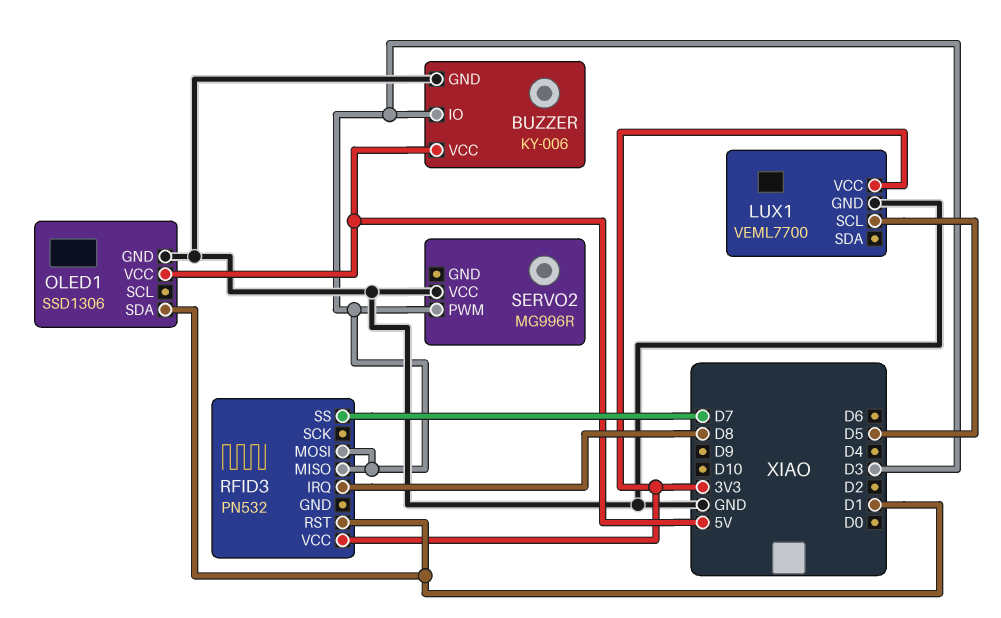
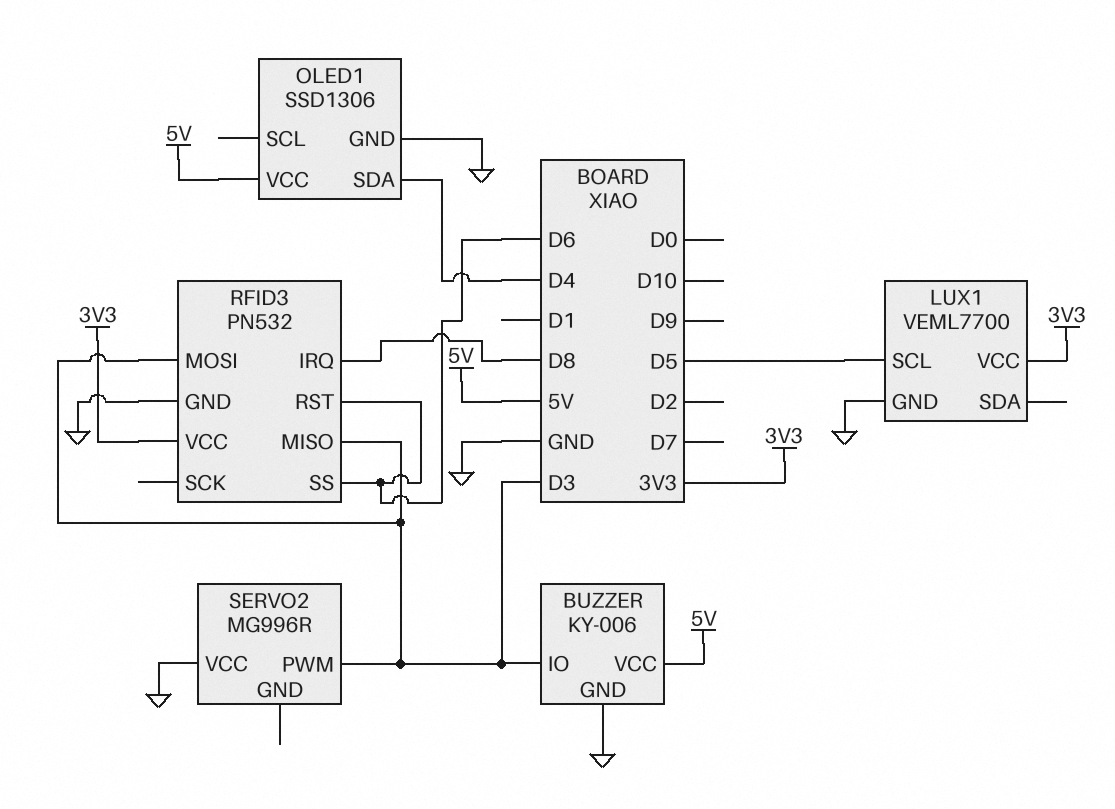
OLED1 pin SDA: D1 -> D4
RFID3 pin GND: none -> GND
RFID3 pin RST: D1 -> D6
RFID3 pin SS: D7 -> D6

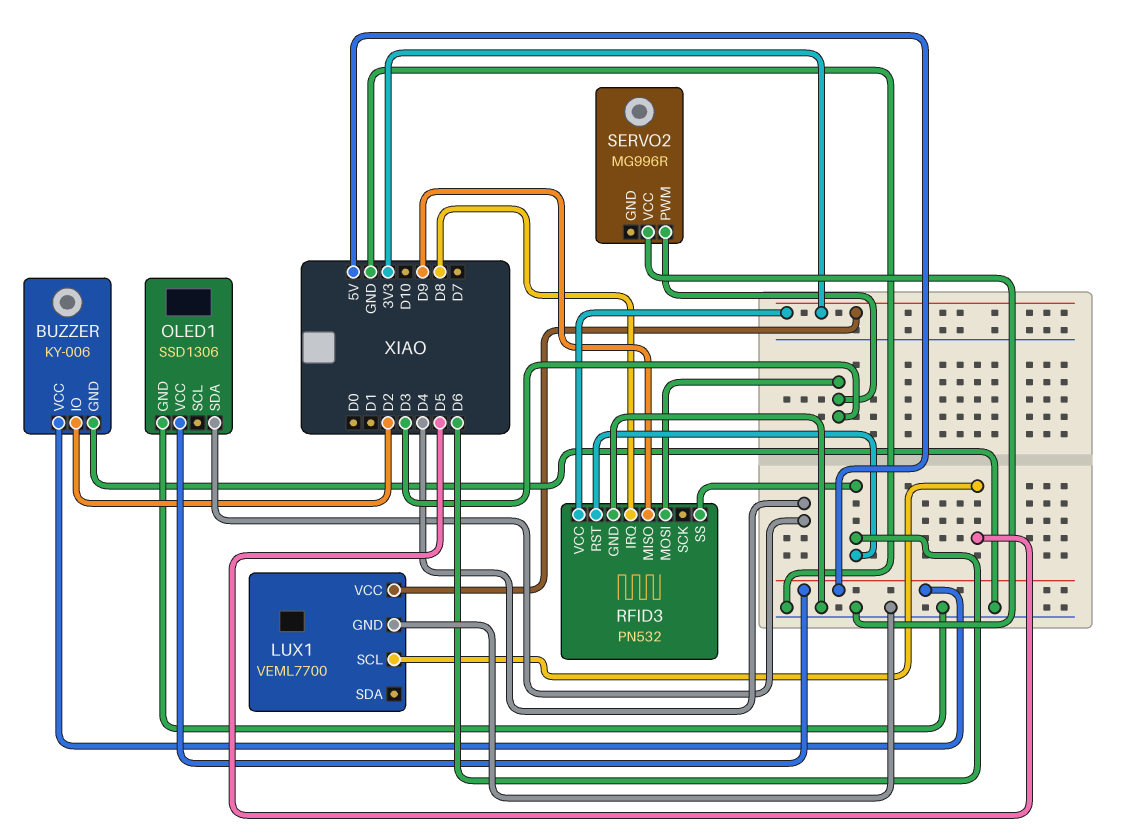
BUZZER pin IO: D3 -> D2
RFID3 pin MISO: D3 -> D9

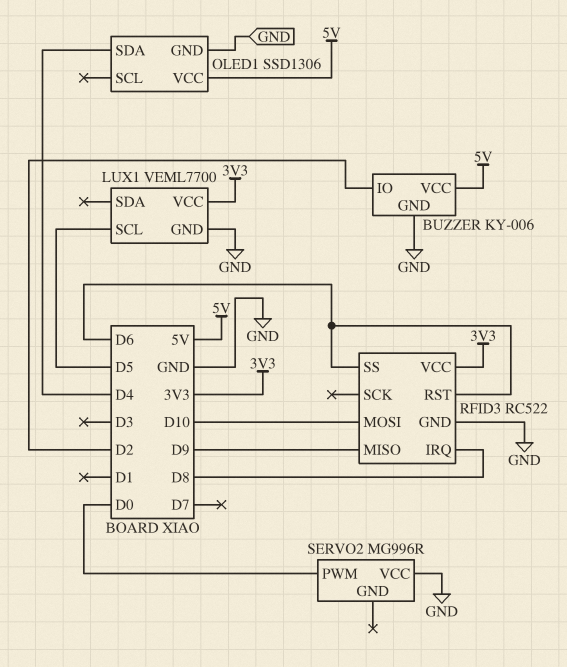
RFID3: PN532 -> RC522
RFID3 pin MOSI: D3 -> D10
SERVO2 pin PWM: D3 -> D0

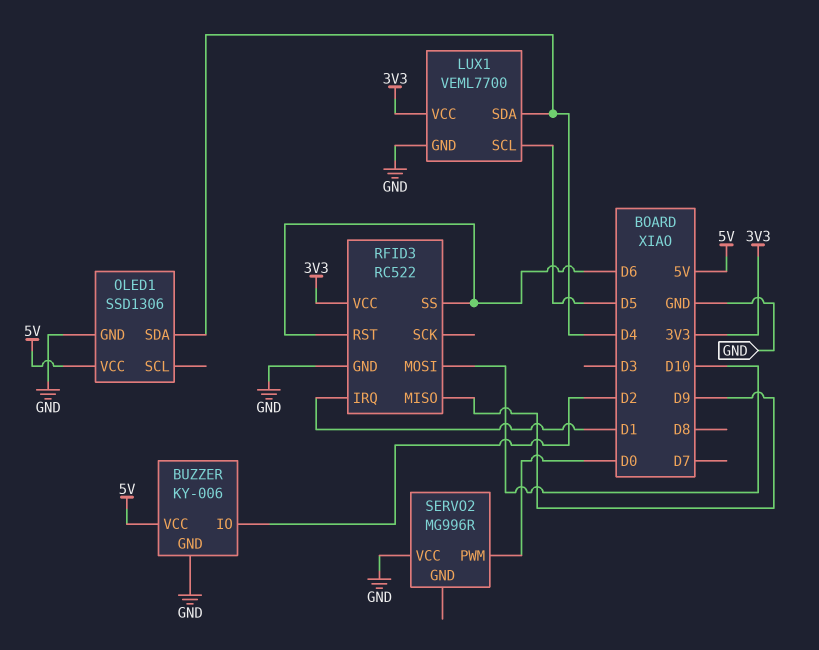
LUX1 pin SDA: none -> D4
RFID3 pin IRQ: D8 -> D1

